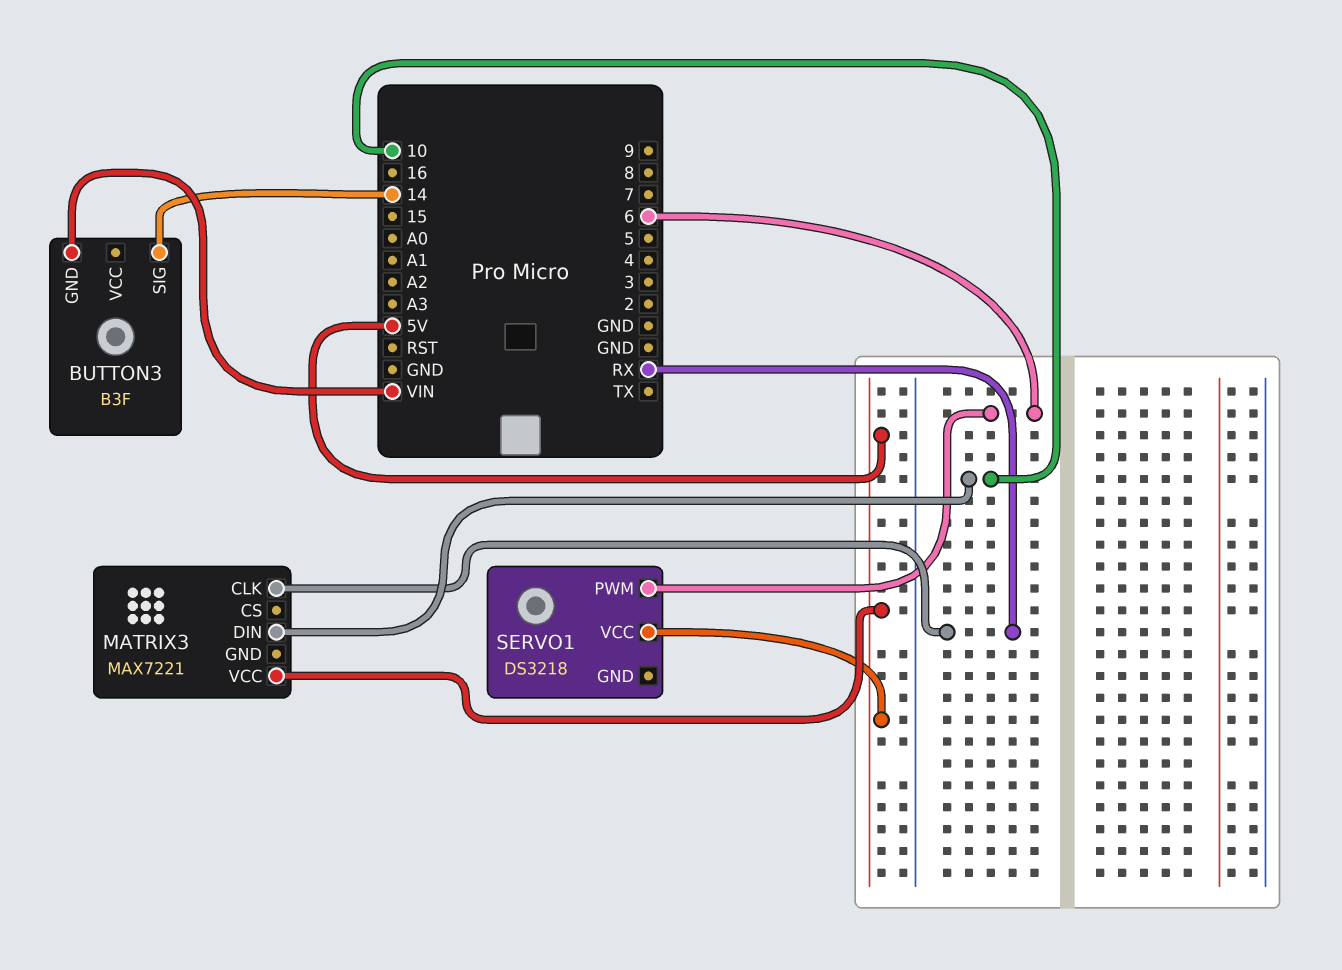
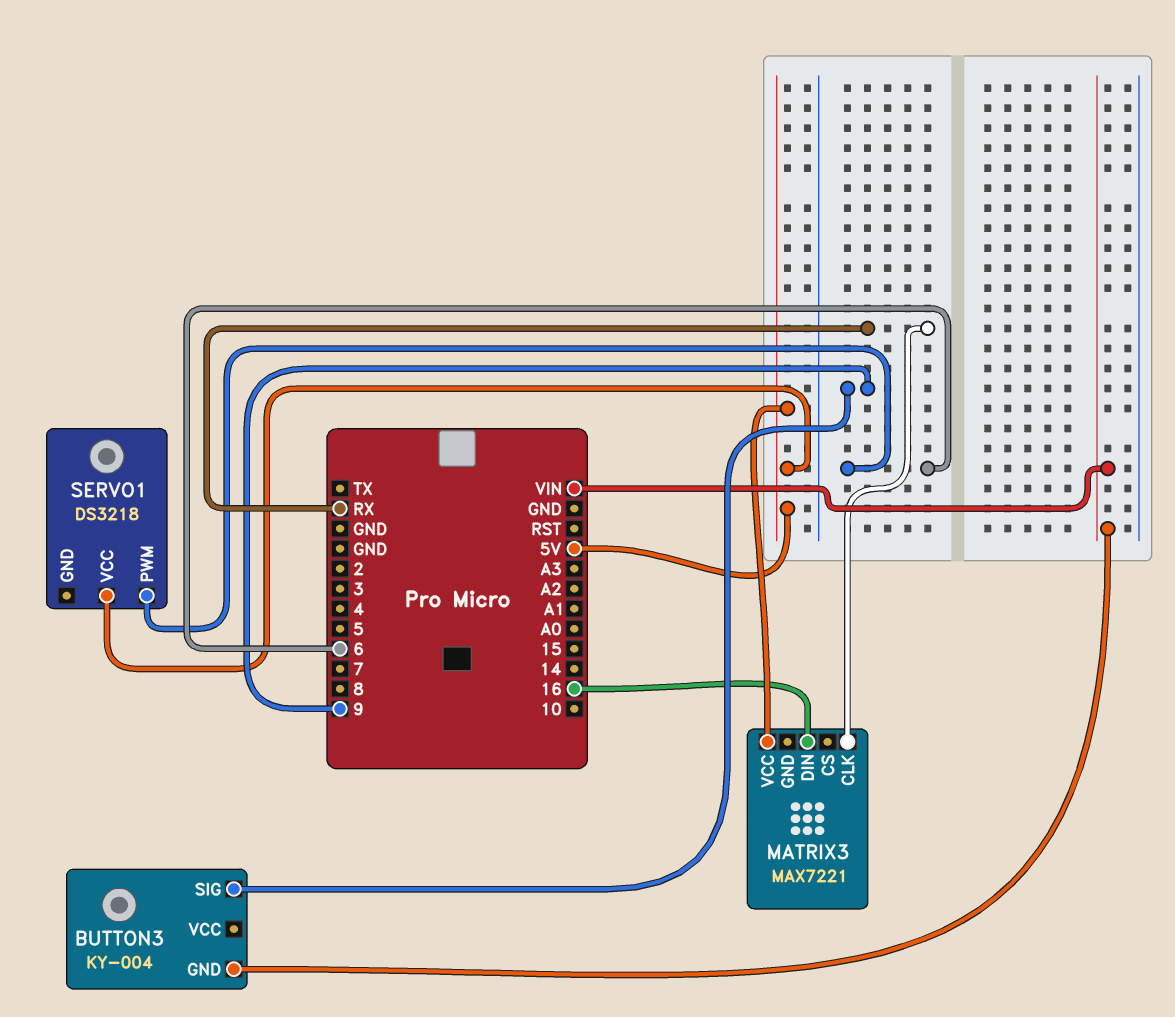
BUTTON3: B3F -> KY-004
BUTTON3 pin SIG: 14 -> 9
MATRIX3 pin DIN: 10 -> 16

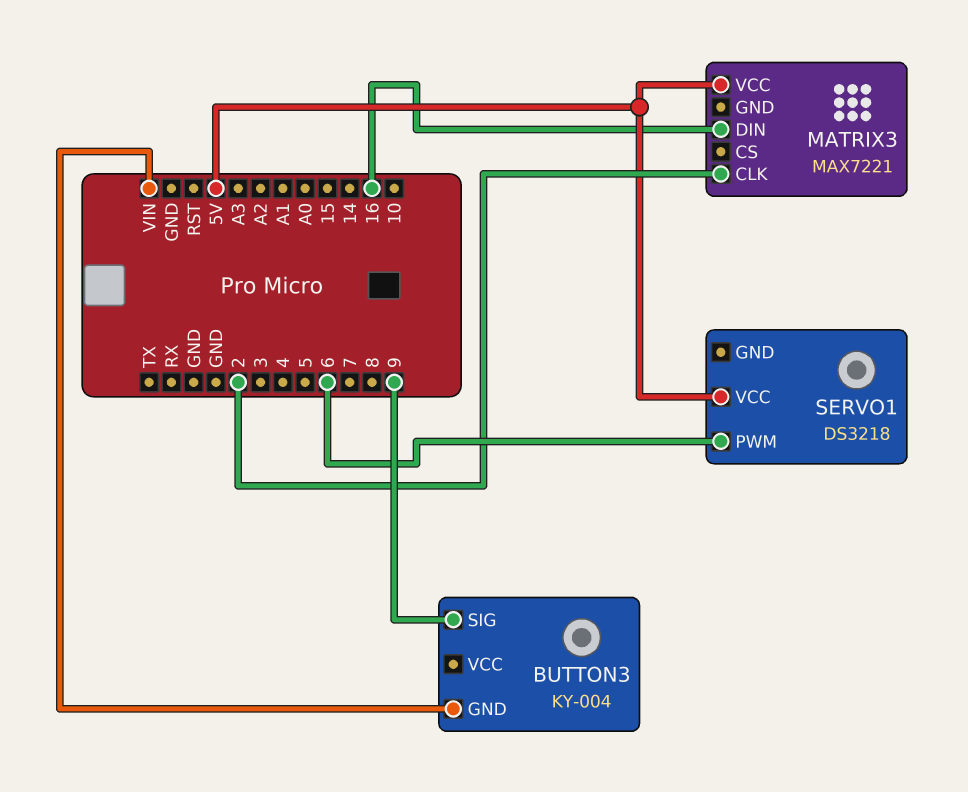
MATRIX3 pin CLK: RX -> 2

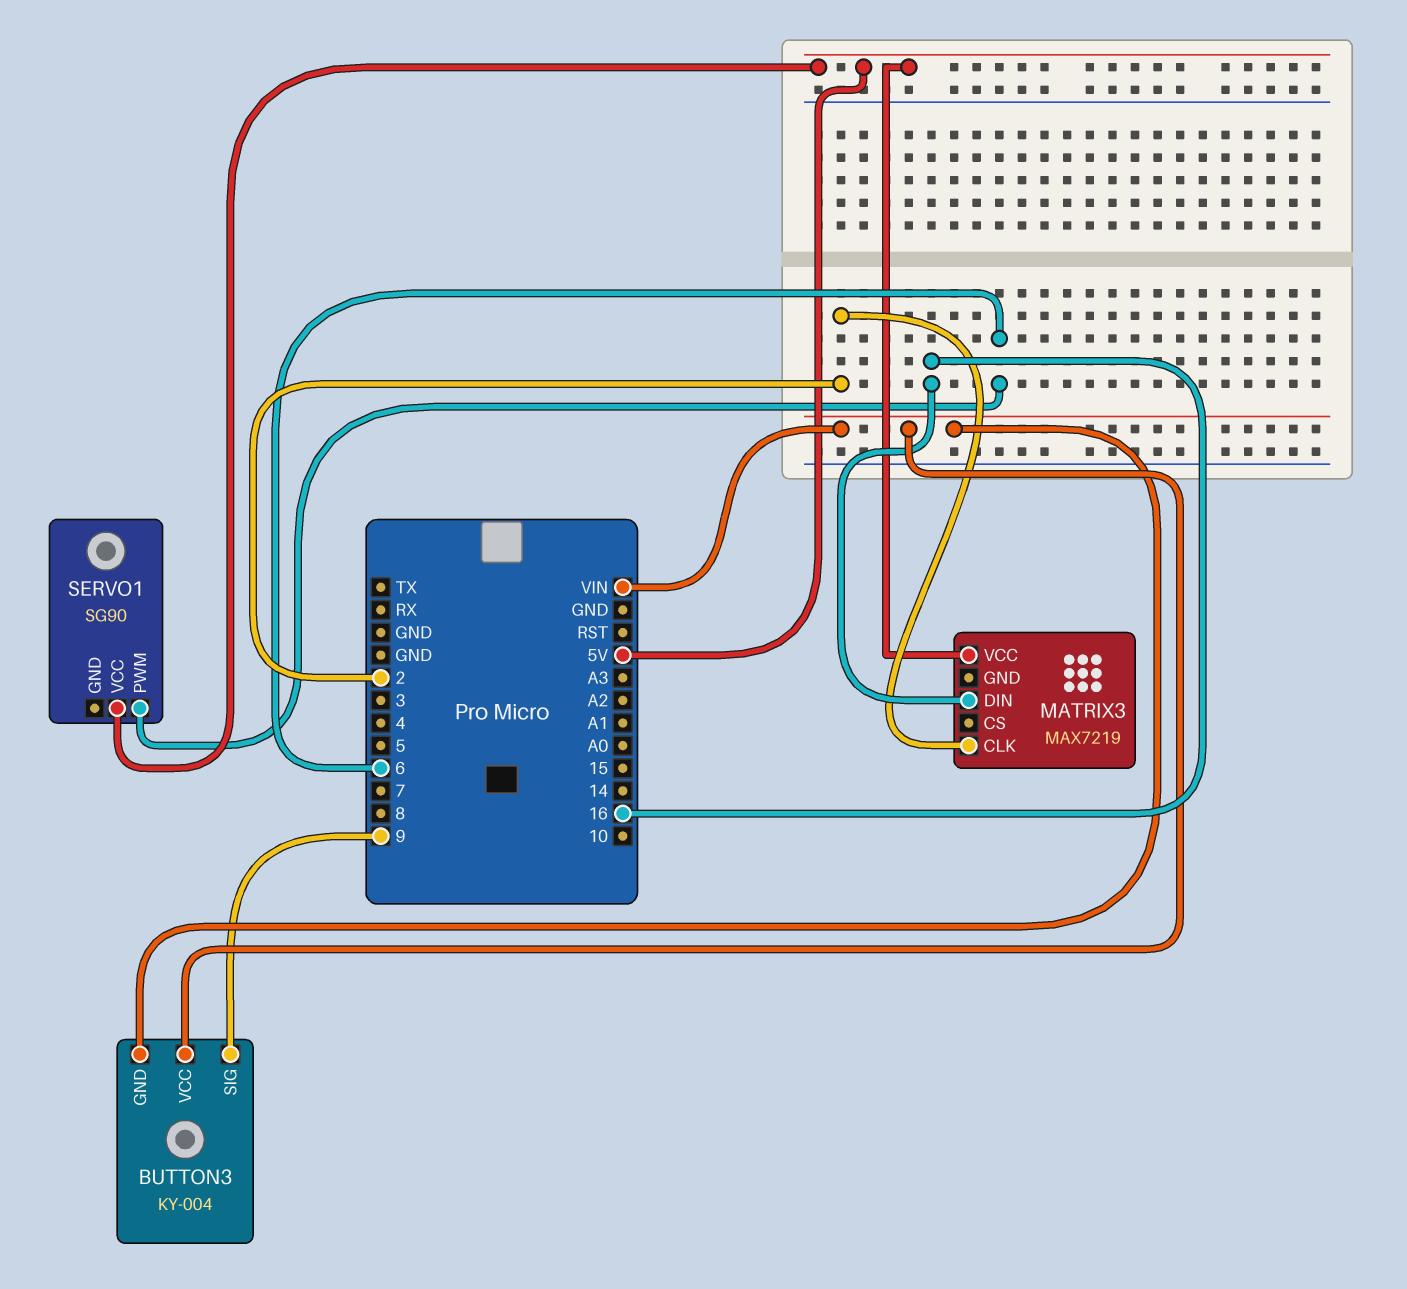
BUTTON3 pin VCC: none -> VIN
MATRIX3: MAX7221 -> MAX7219
SERVO1: DS3218 -> SG90

